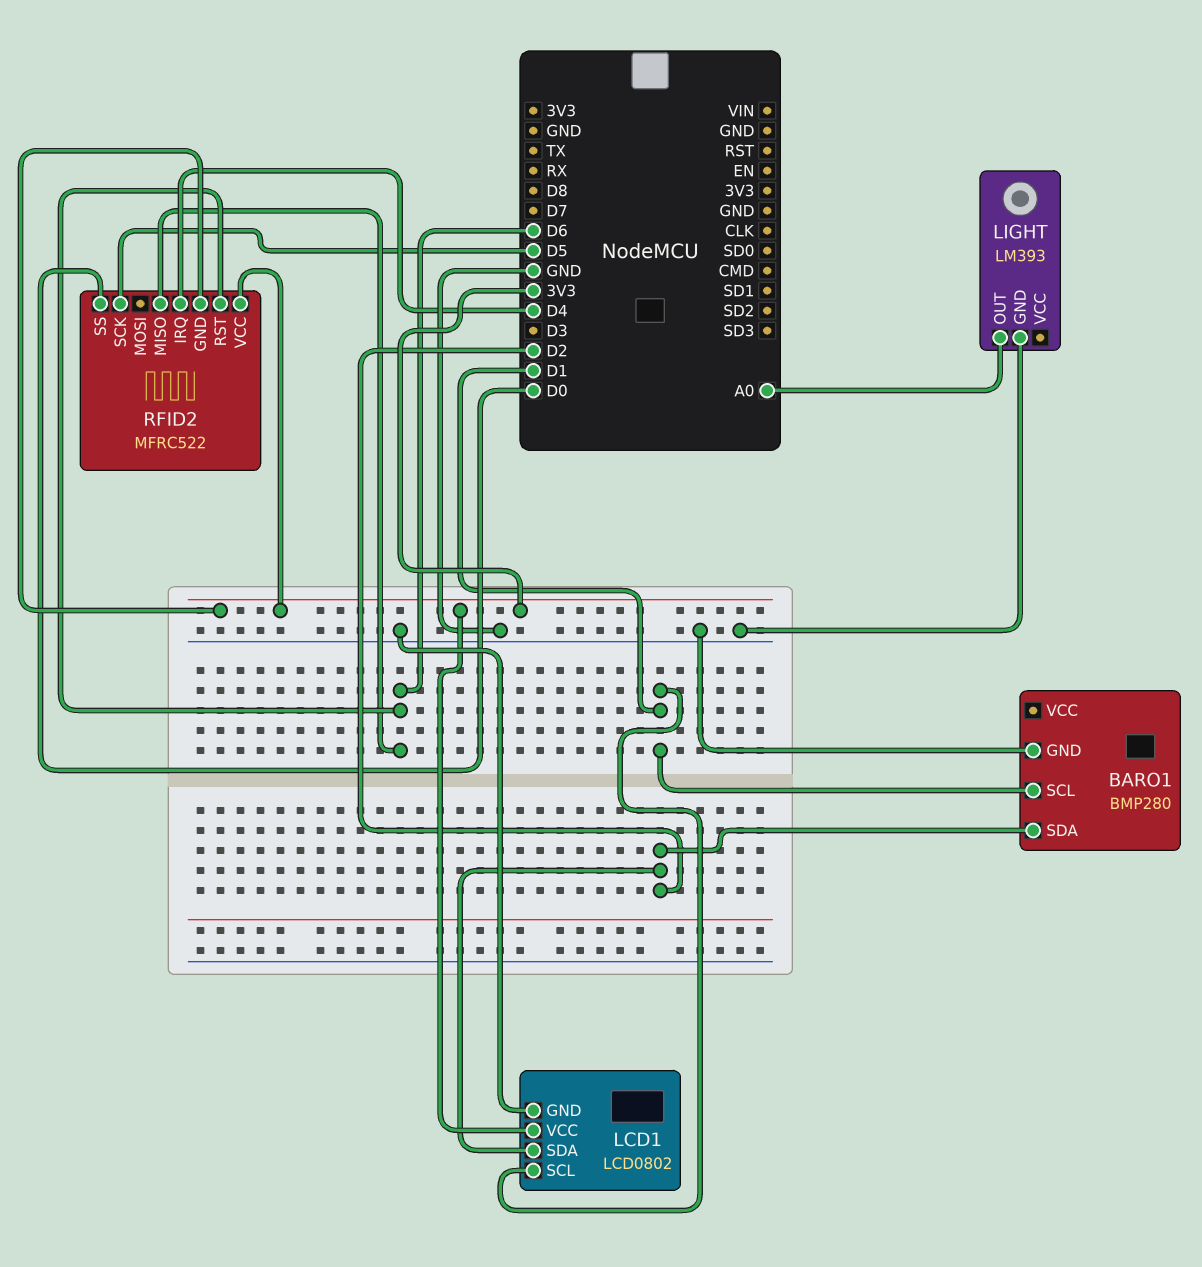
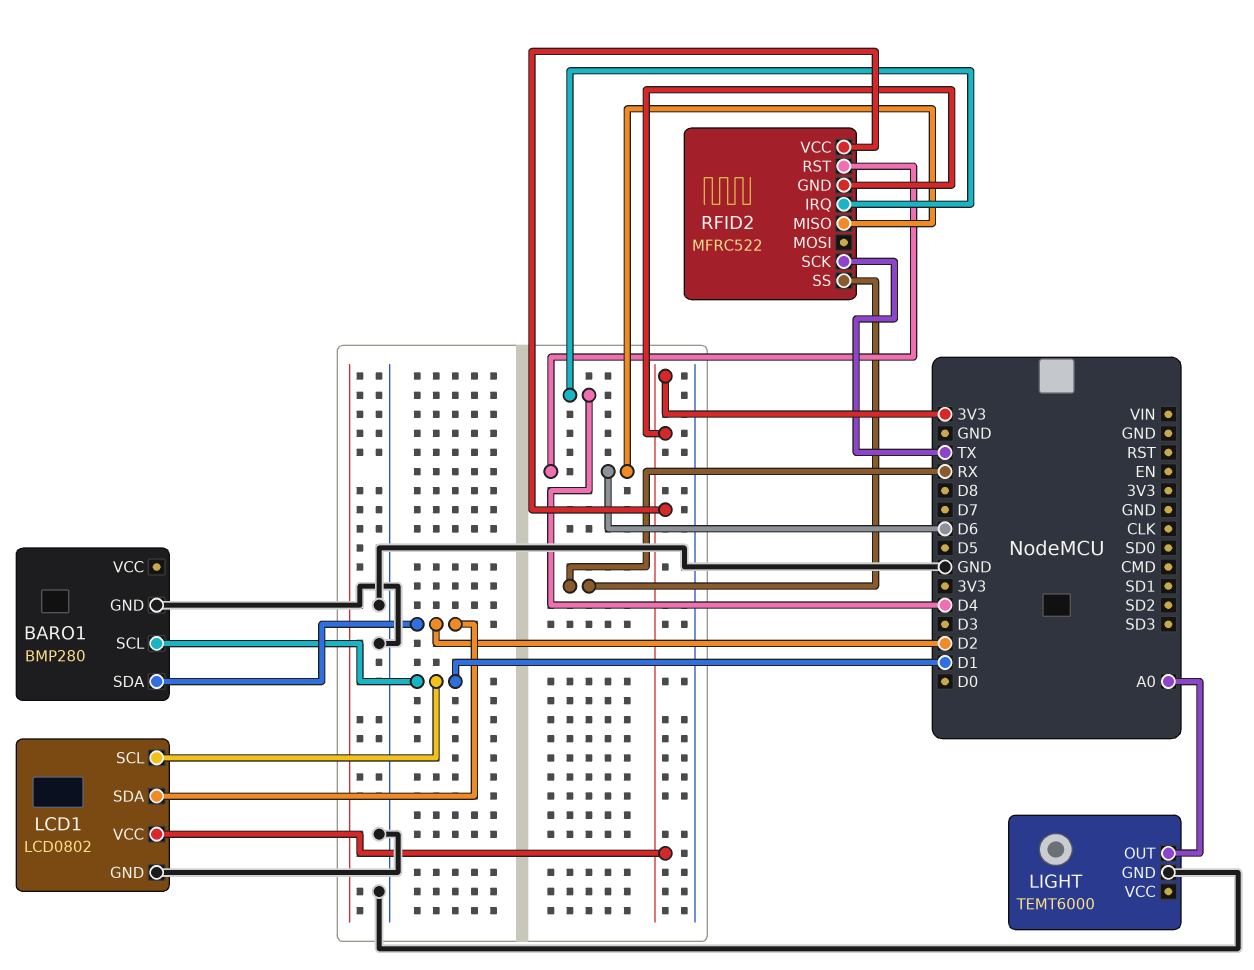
LIGHT: LM393 -> TEMT6000
RFID2 pin SCK: D5 -> TX
RFID2 pin SS: D0 -> RX

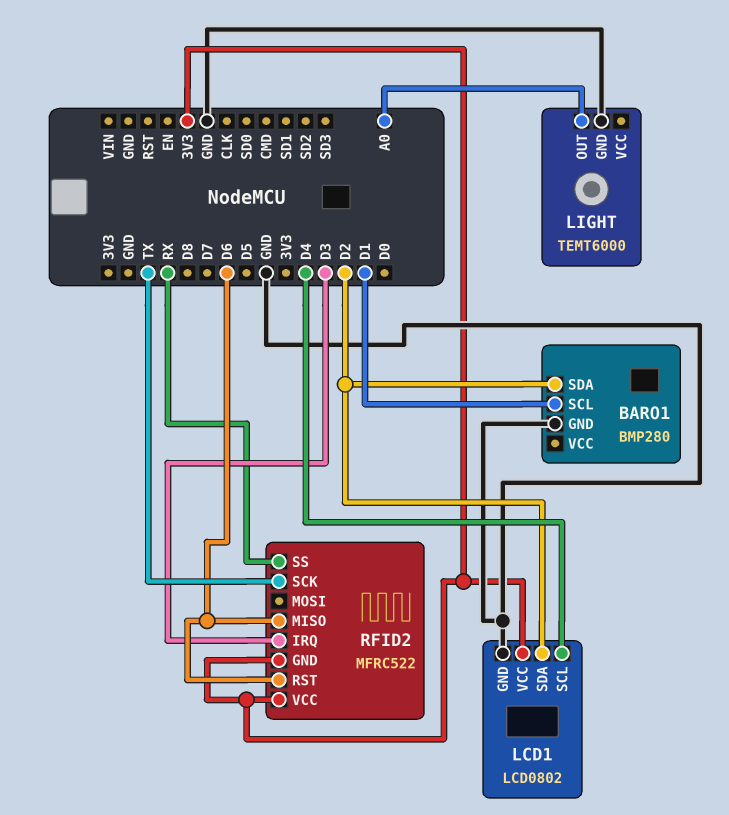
LCD1 pin SCL: D1 -> D4
RFID2 pin IRQ: D4 -> D3

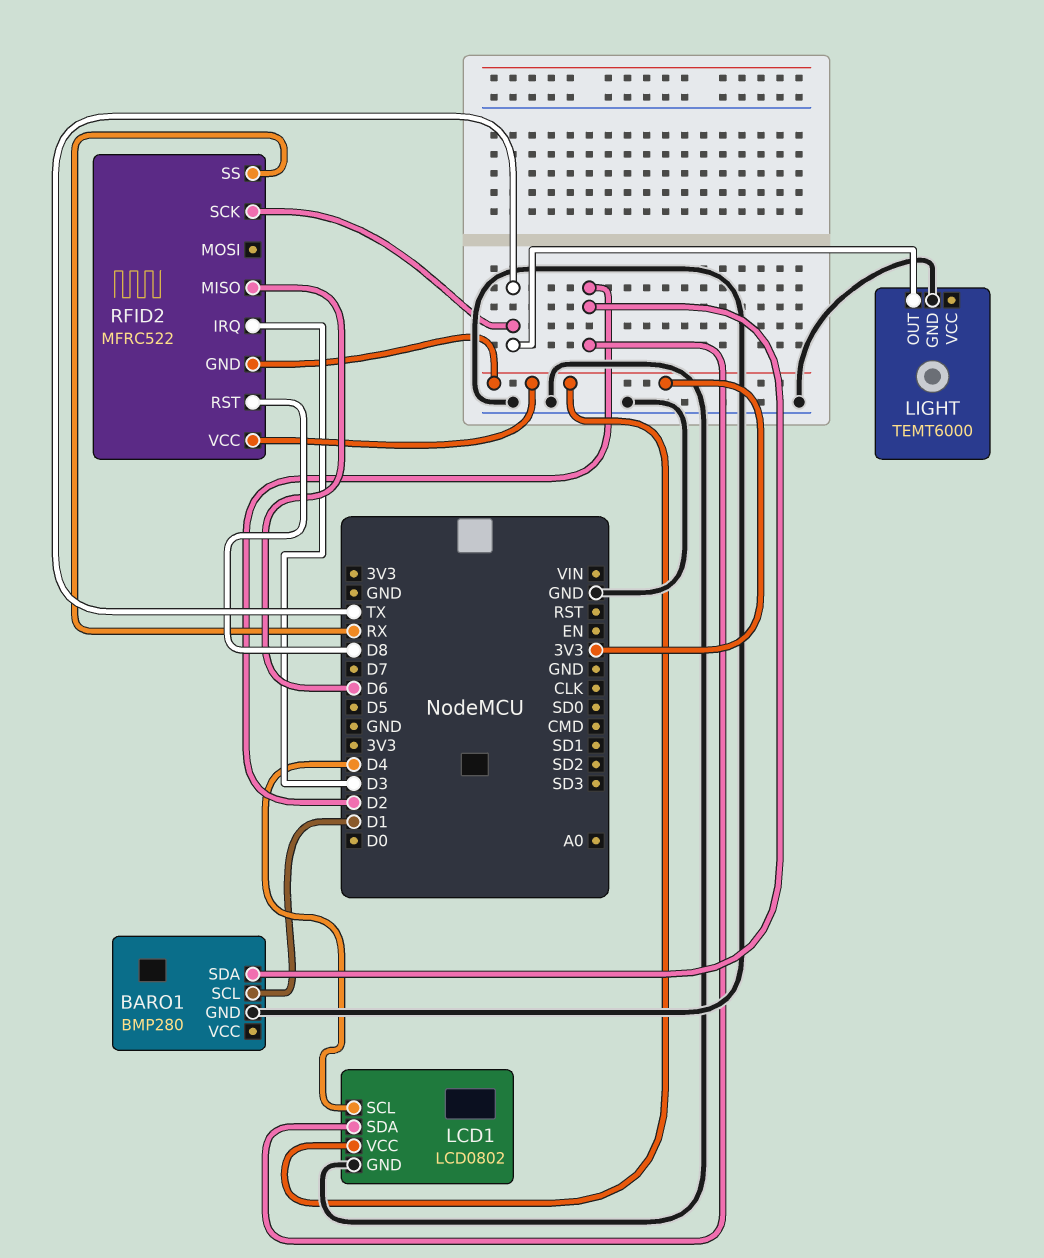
LIGHT pin OUT: A0 -> TX
RFID2 pin RST: D6 -> D8

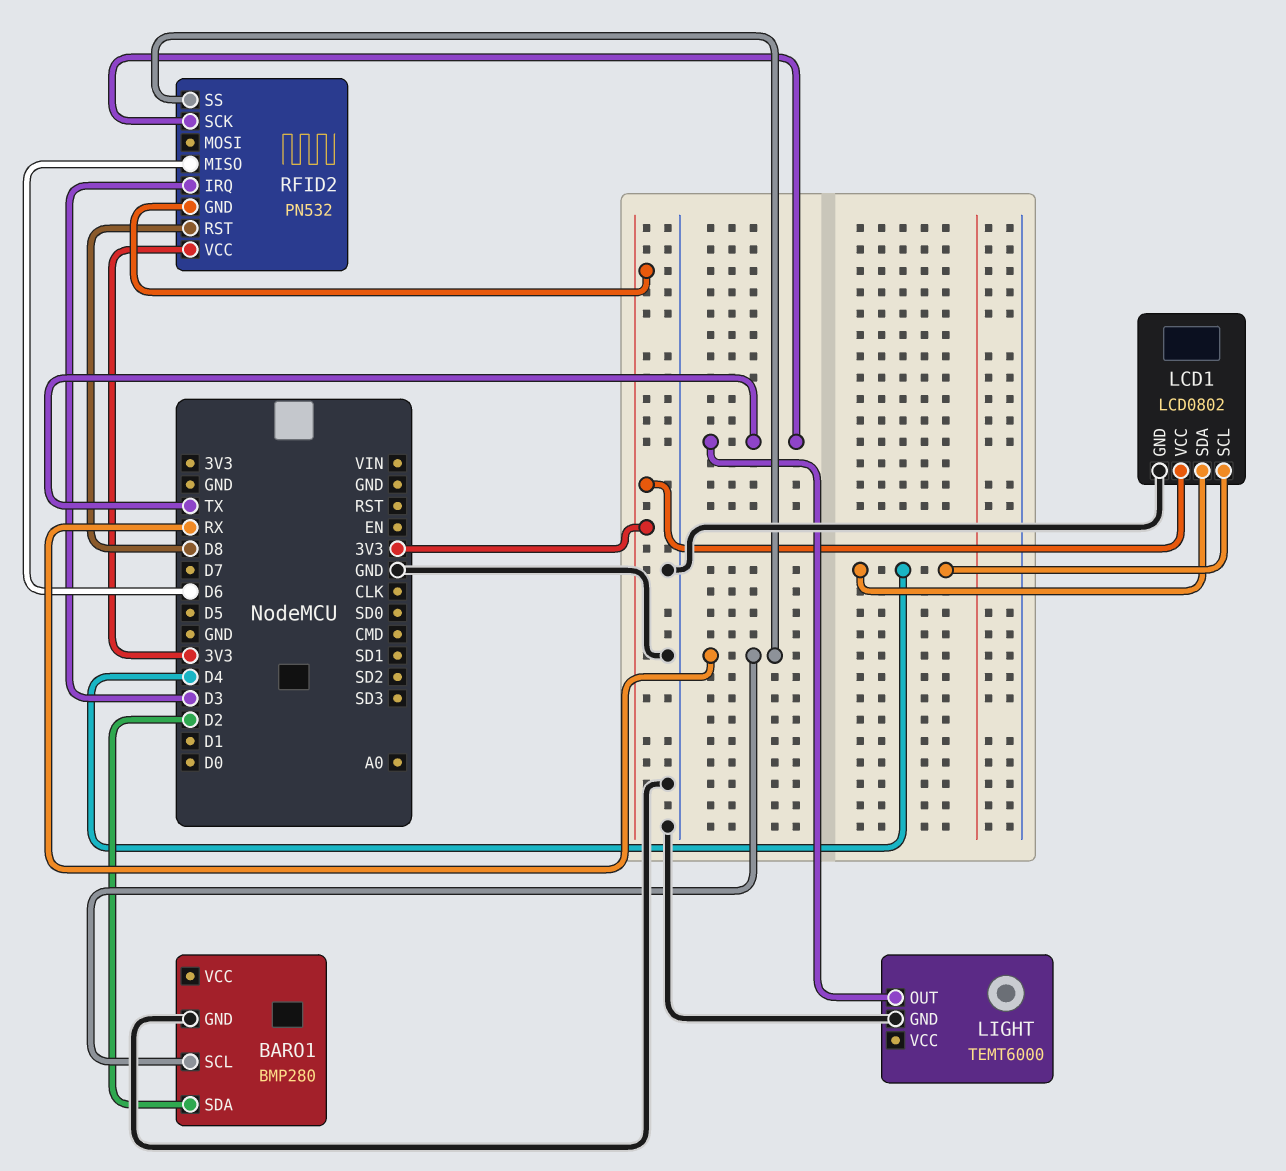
BARO1 pin SCL: D1 -> RX
LCD1 pin SDA: D2 -> D4
RFID2: MFRC522 -> PN532

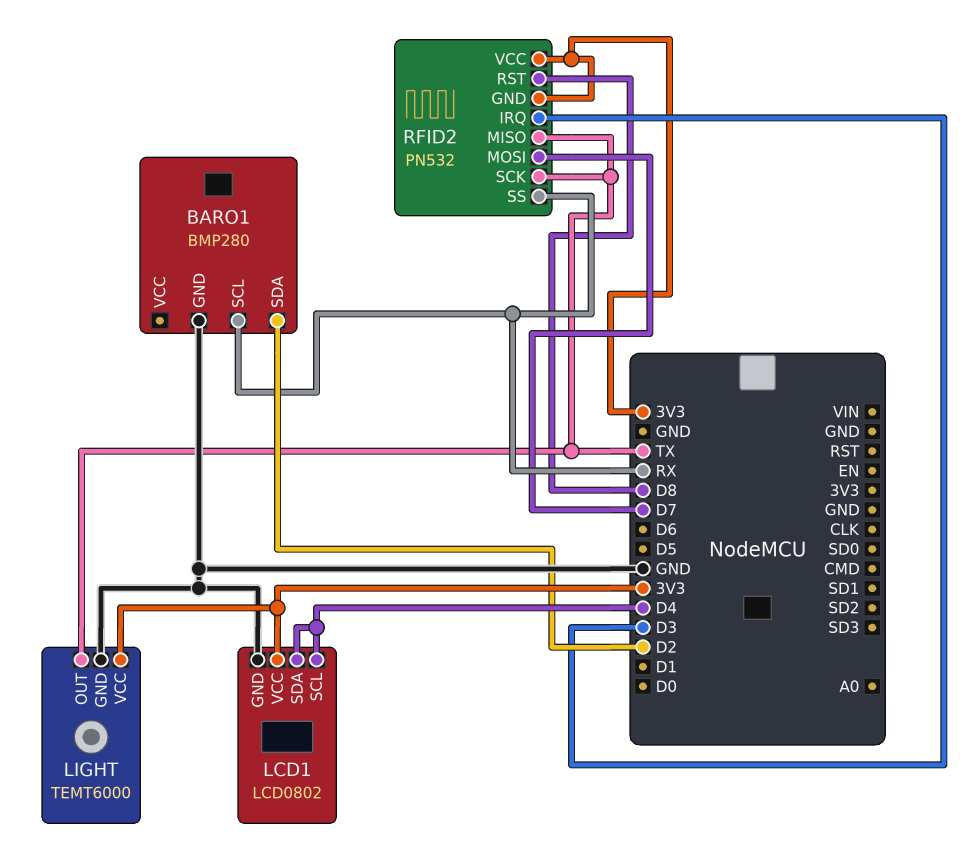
LIGHT pin VCC: none -> 3V3
RFID2 pin MISO: D6 -> TX
RFID2 pin MOSI: none -> D7

